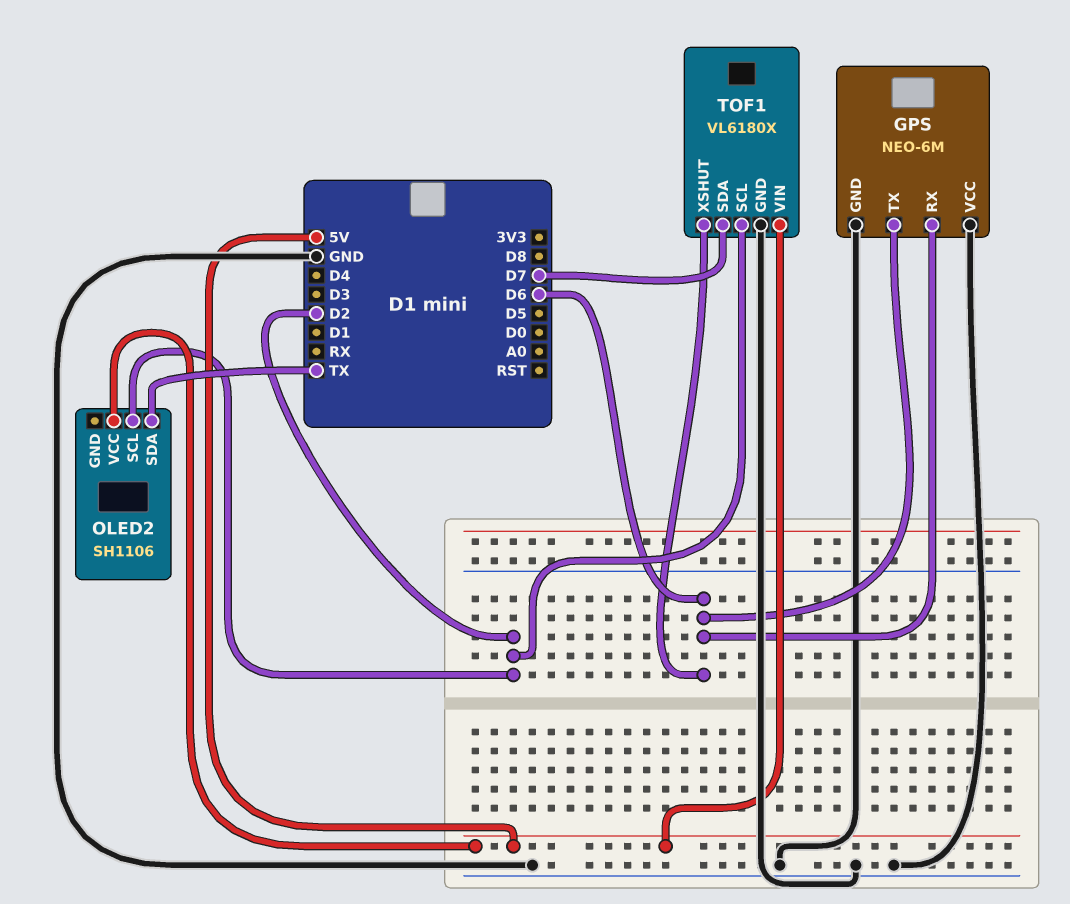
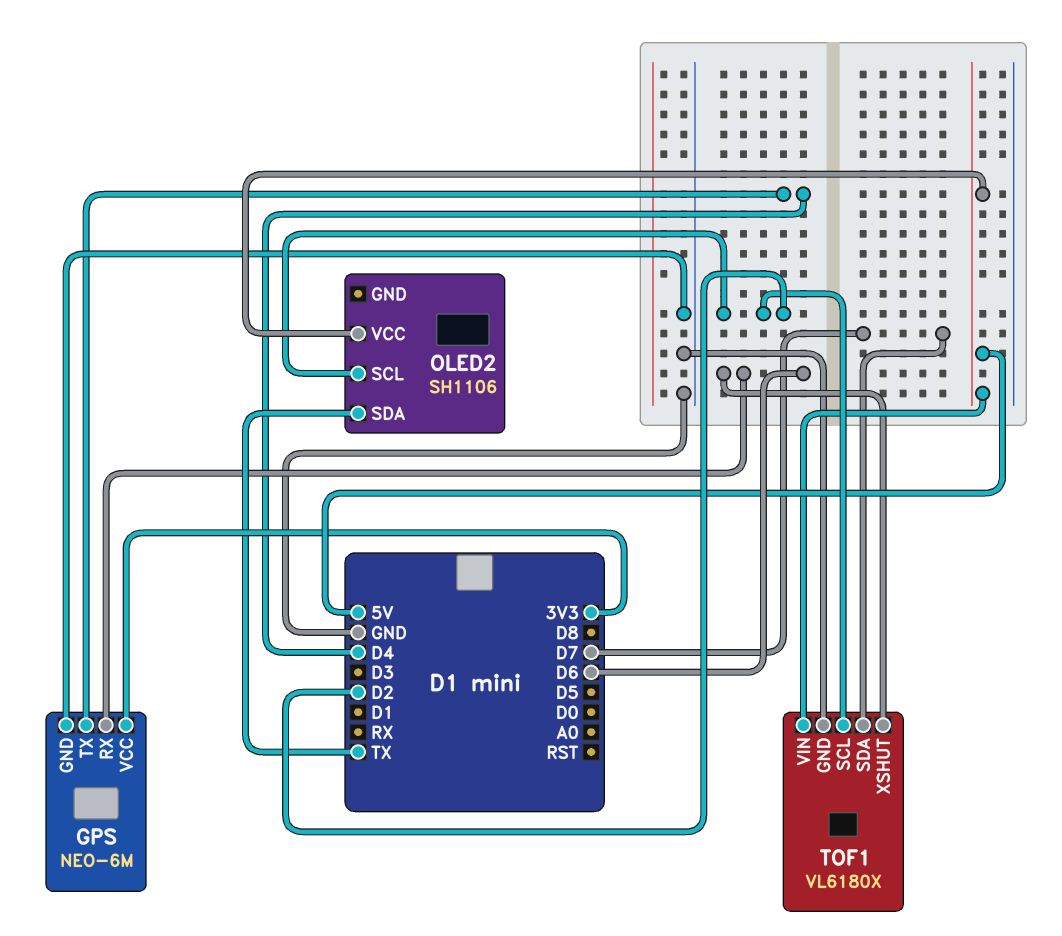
GPS pin TX: D6 -> D4
GPS pin VCC: GND -> 3V3

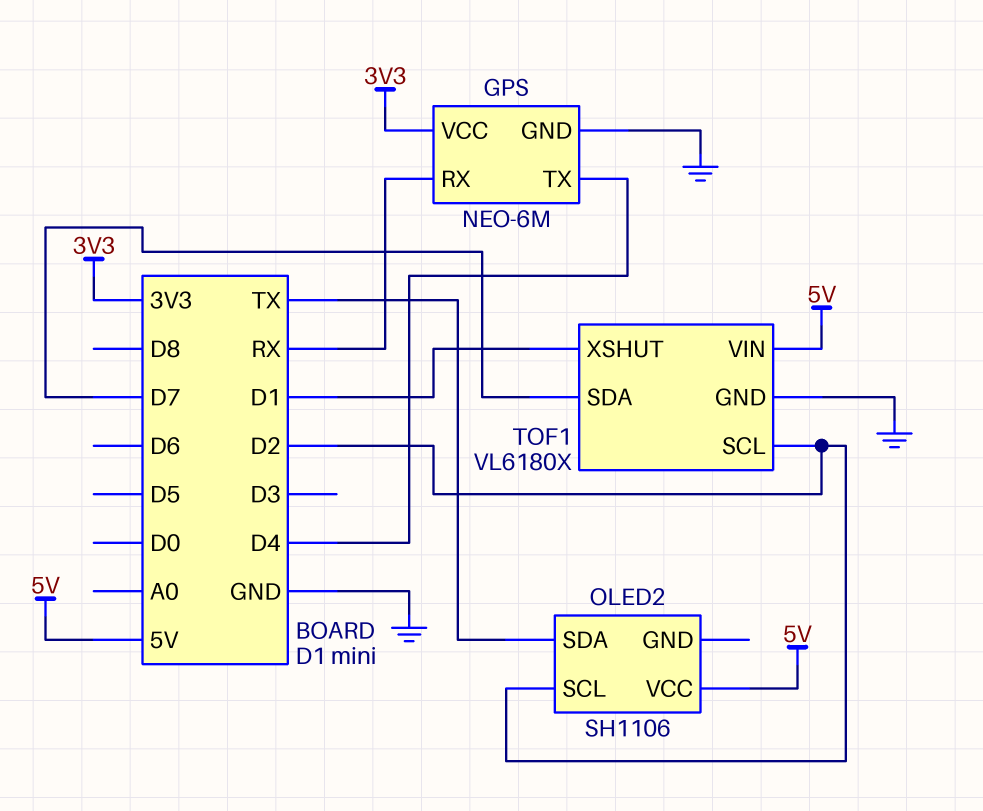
GPS pin RX: D6 -> RX
TOF1 pin XSHUT: D6 -> D1

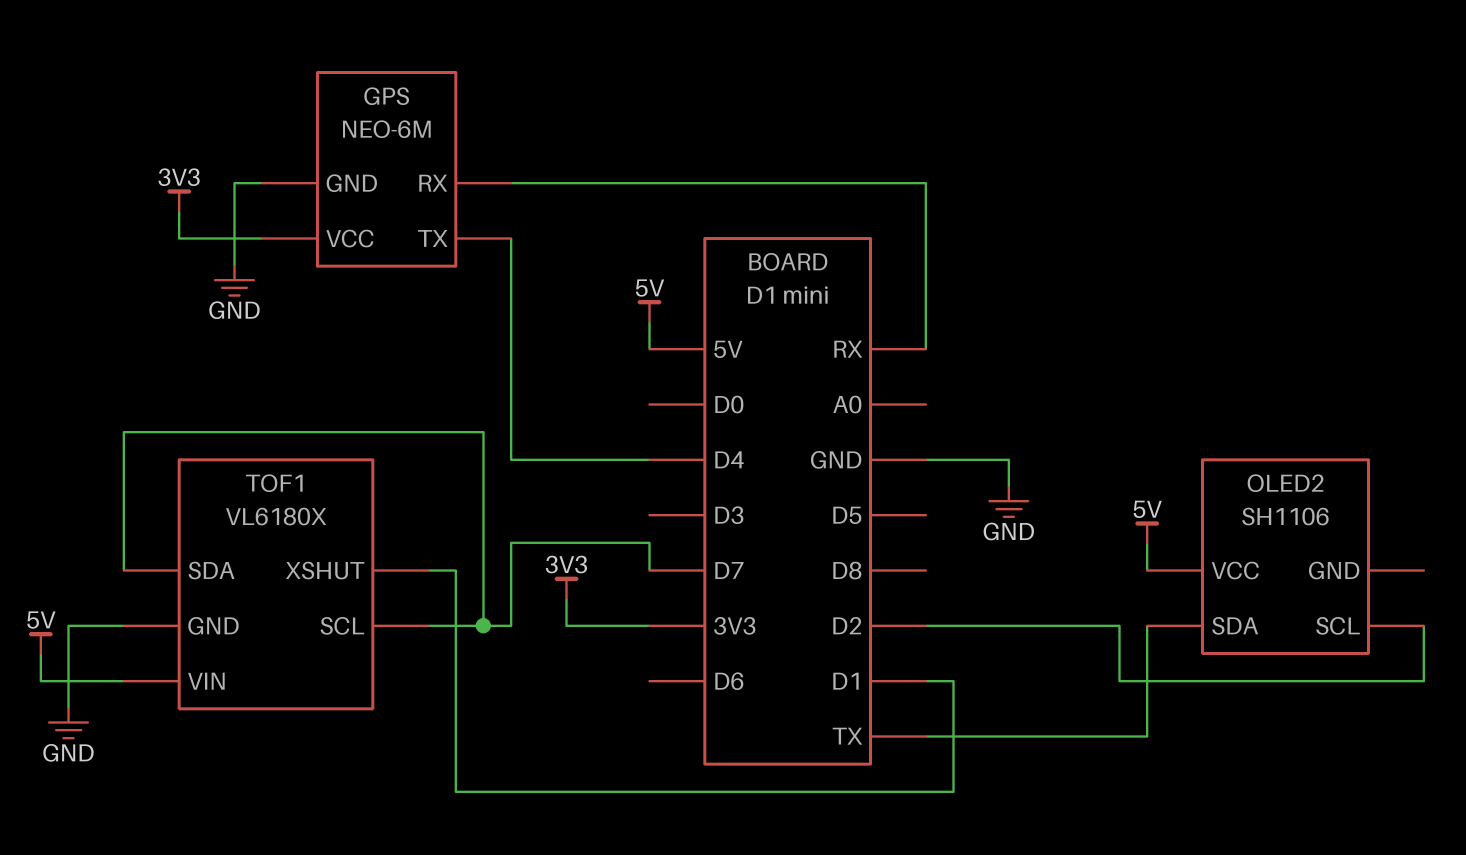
TOF1 pin SCL: D2 -> D7

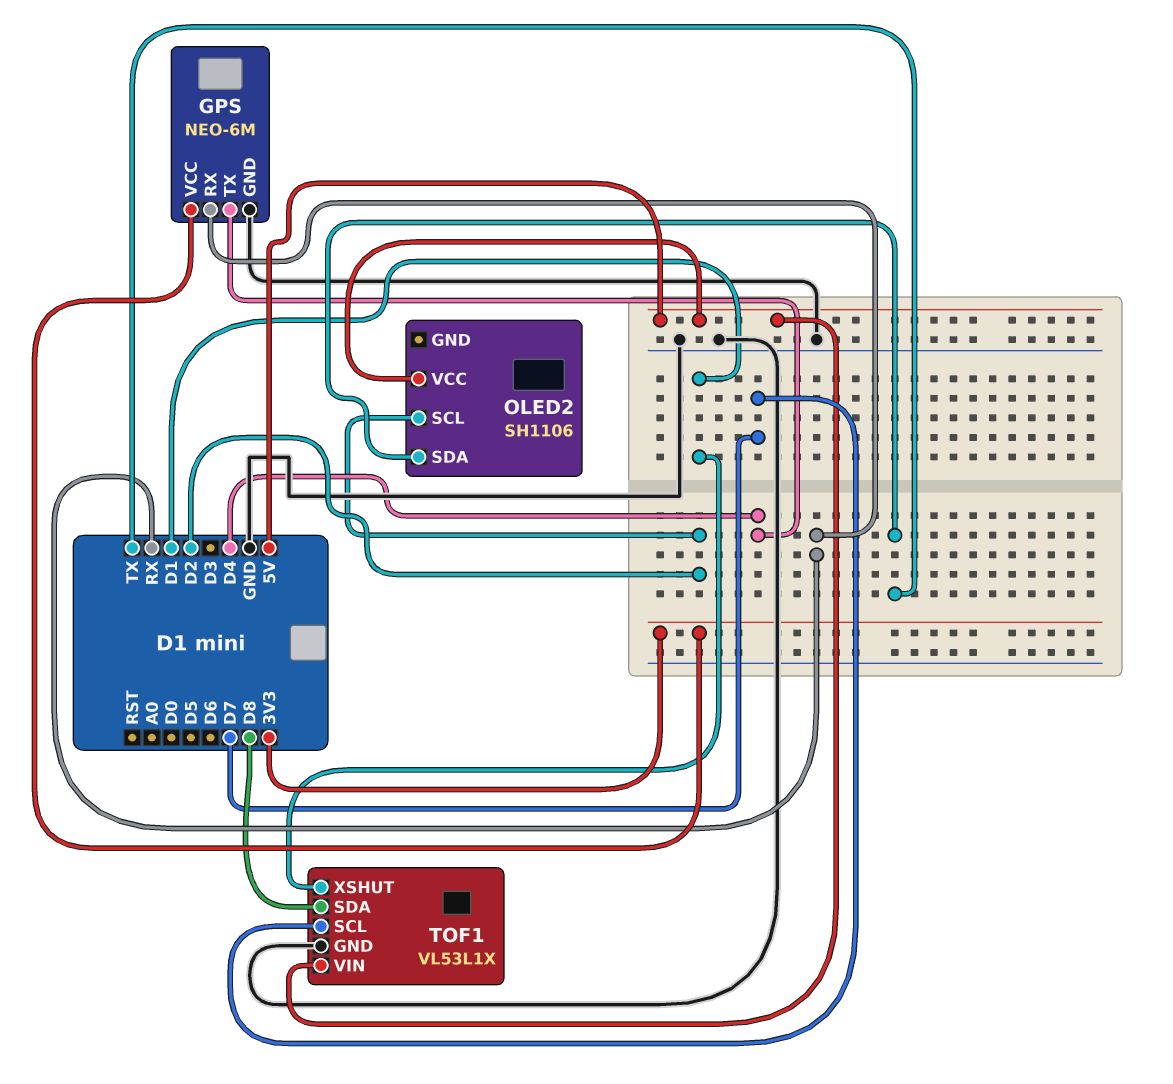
TOF1: VL6180X -> VL53L1X
TOF1 pin SDA: D7 -> D8

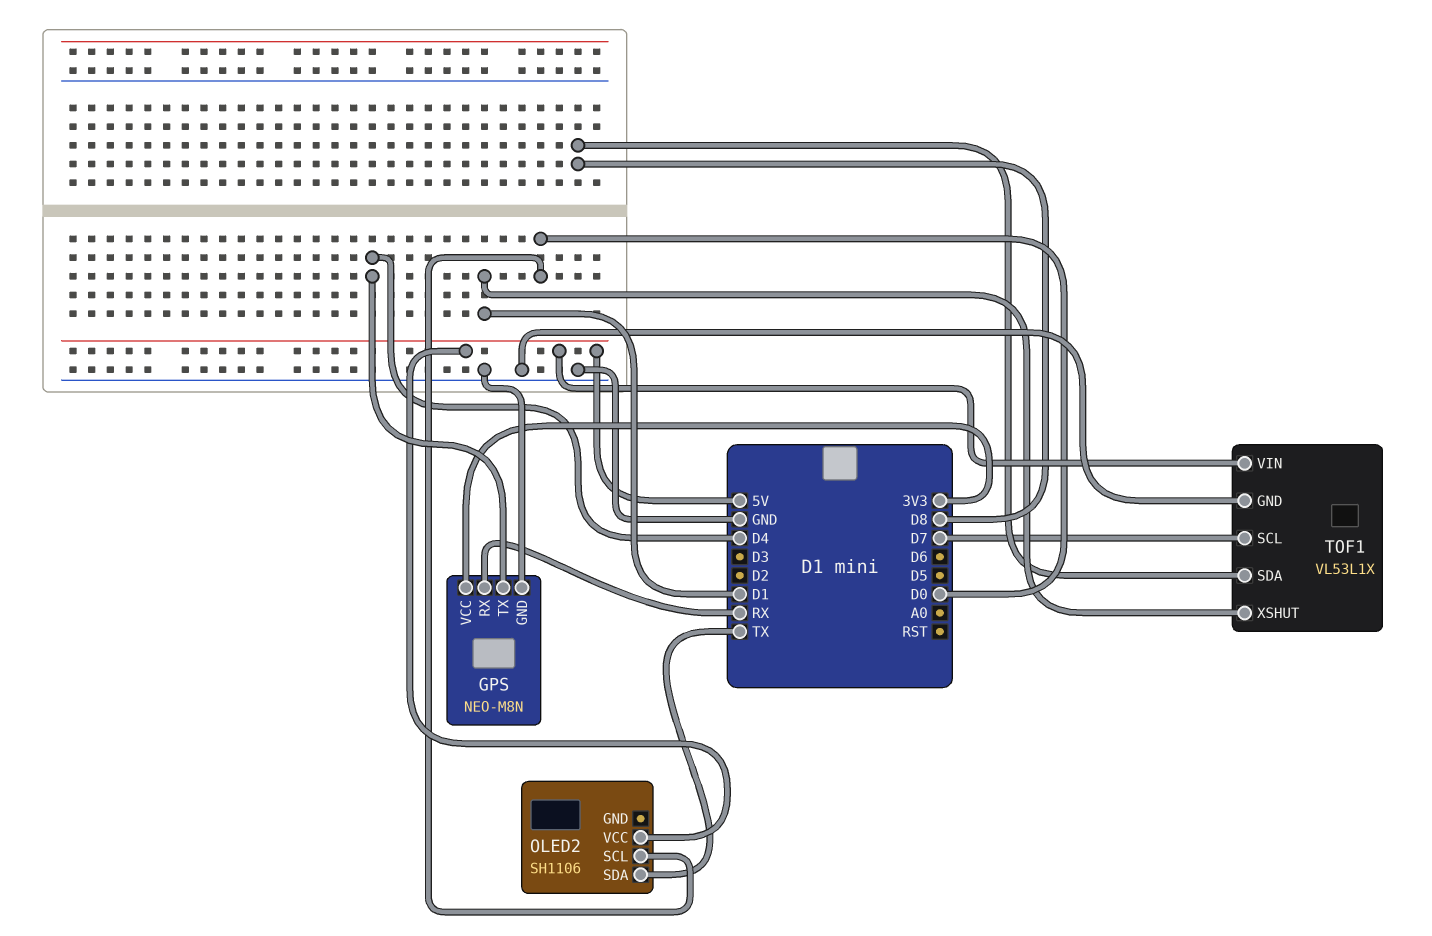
GPS: NEO-6M -> NEO-M8N
OLED2 pin SCL: D2 -> D0

